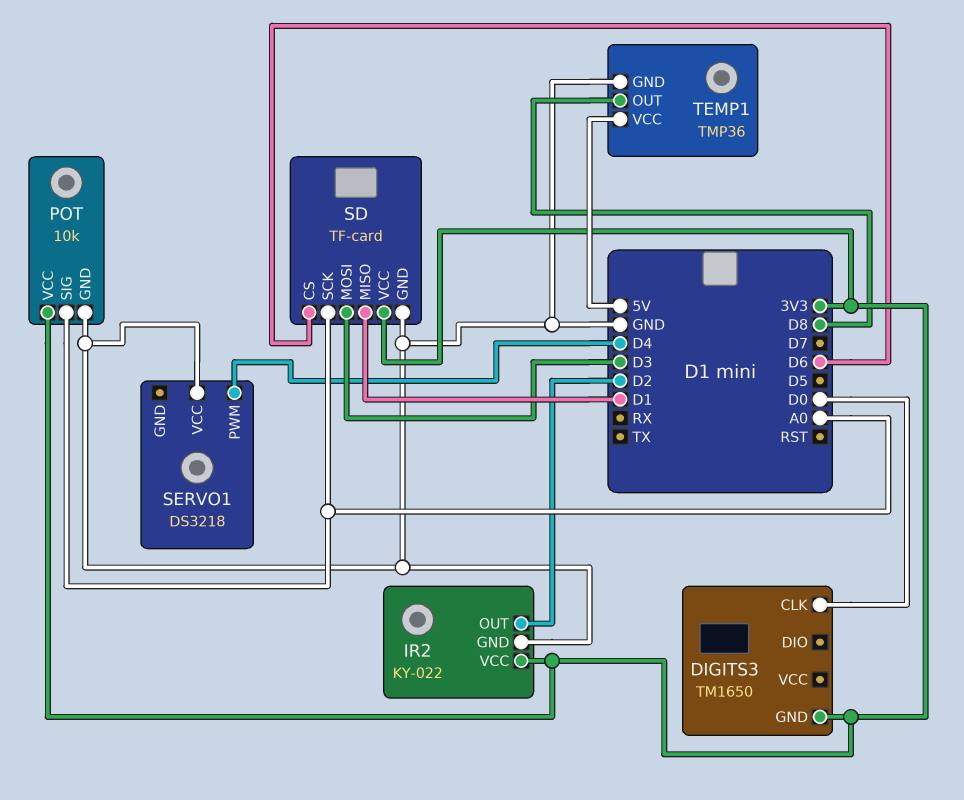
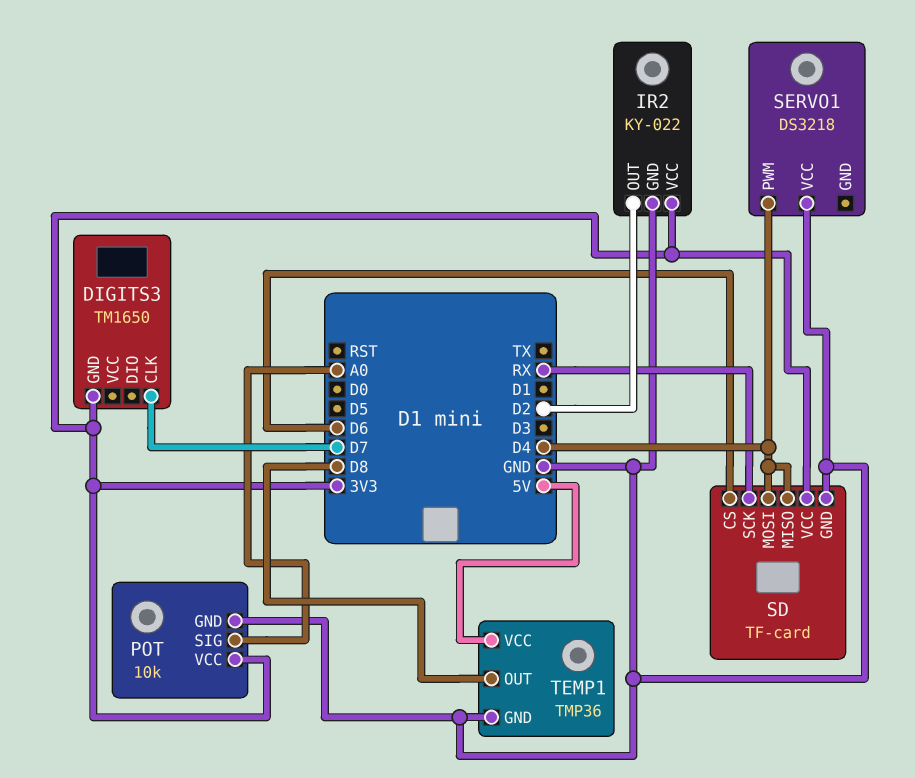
DIGITS3 pin CLK: D0 -> D7
SD pin MISO: D1 -> D4
SD pin MOSI: D3 -> D4
SD pin SCK: A0 -> RX

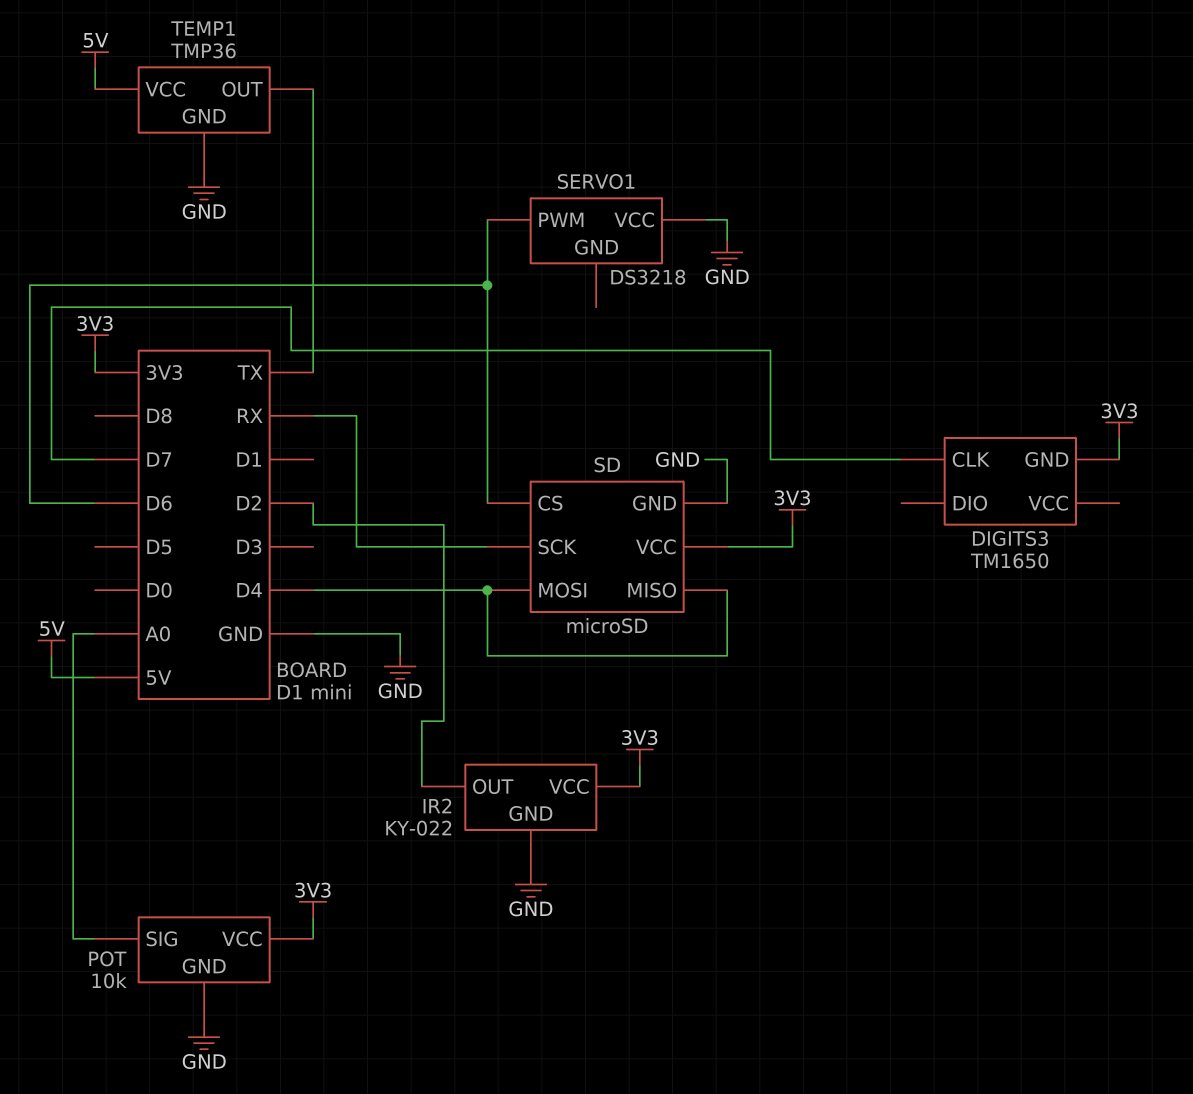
SD: TF-card -> microSD
SERVO1 pin PWM: D4 -> D6
TEMP1 pin OUT: D8 -> TX

